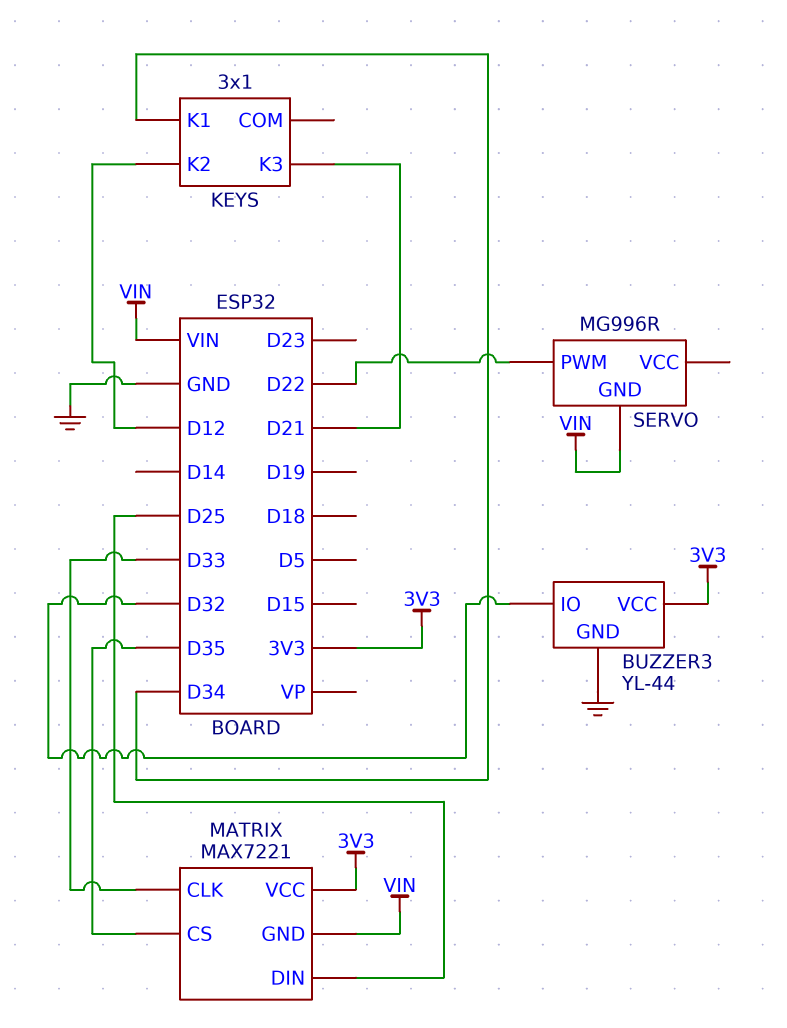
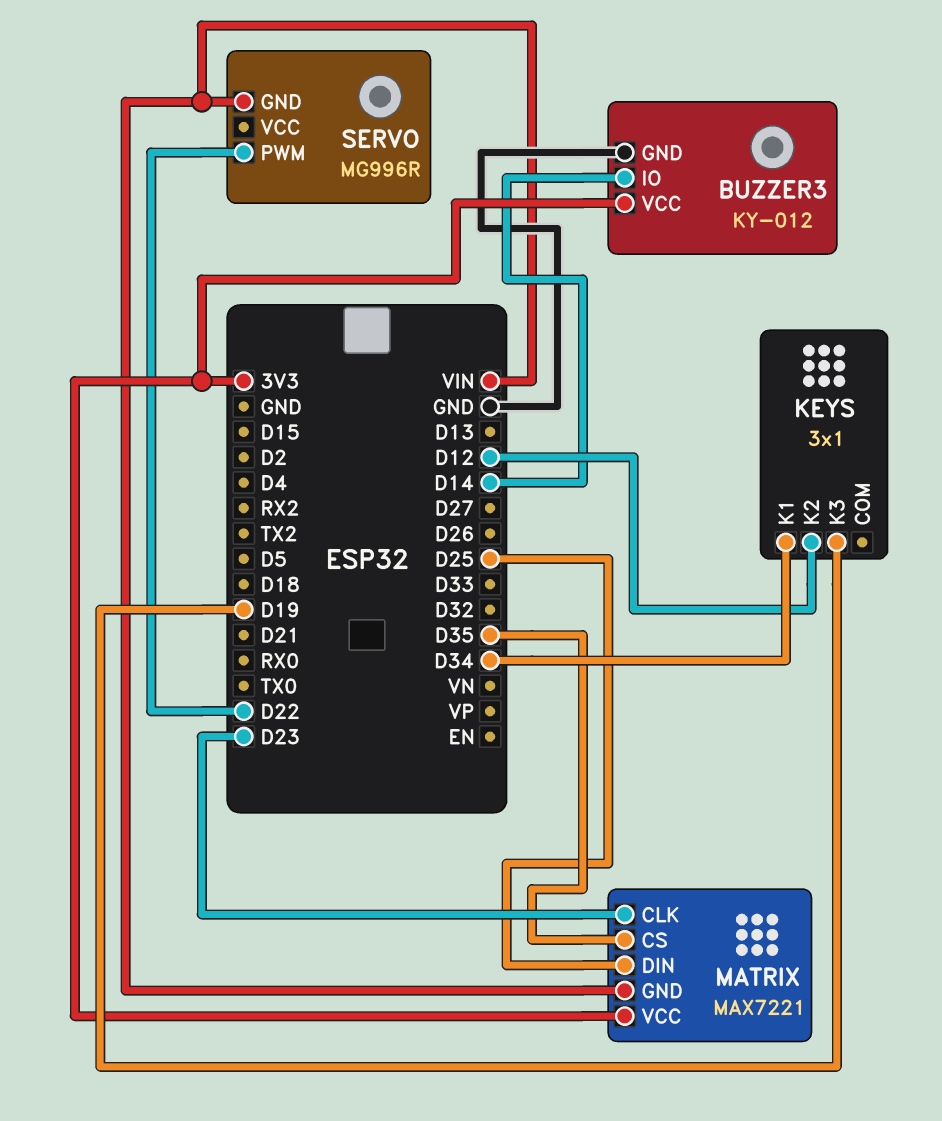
BUZZER3: YL-44 -> KY-012
BUZZER3 pin IO: D32 -> D14
KEYS pin K3: D21 -> D19
MATRIX pin CLK: D33 -> D23

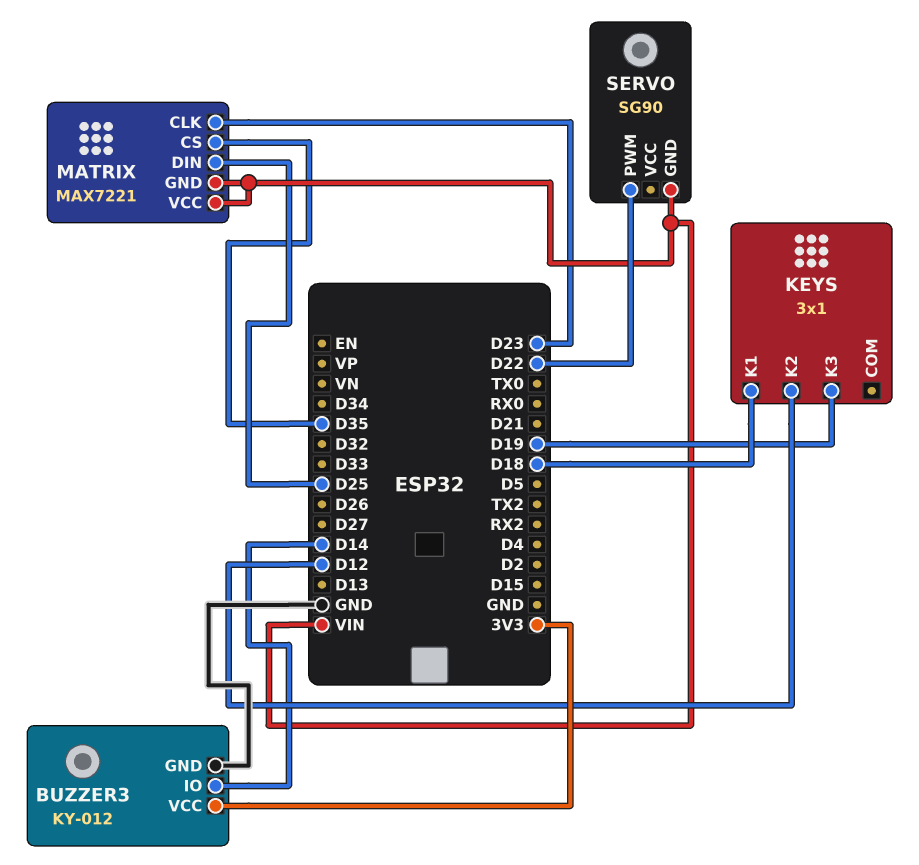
KEYS pin K1: D34 -> D18
MATRIX pin VCC: 3V3 -> VIN
SERVO: MG996R -> SG90

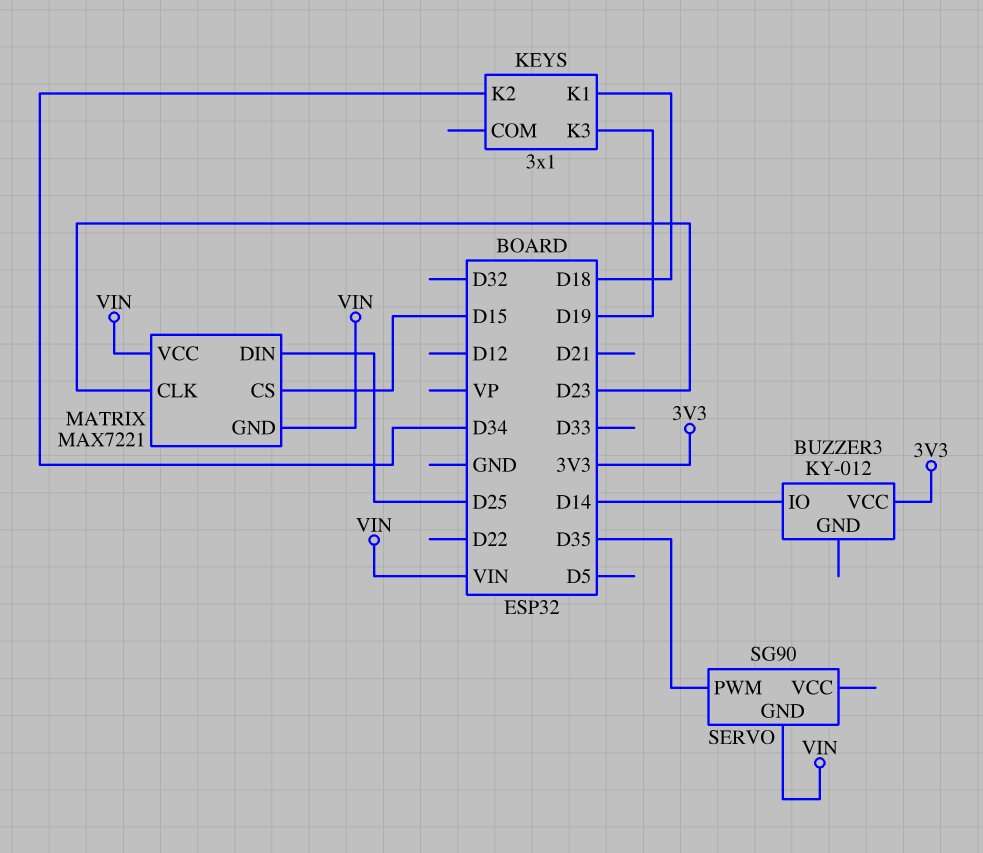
BUZZER3 pin GND: GND -> none
KEYS pin K2: D12 -> D34
MATRIX pin CS: D35 -> D15
SERVO pin PWM: D22 -> D35

